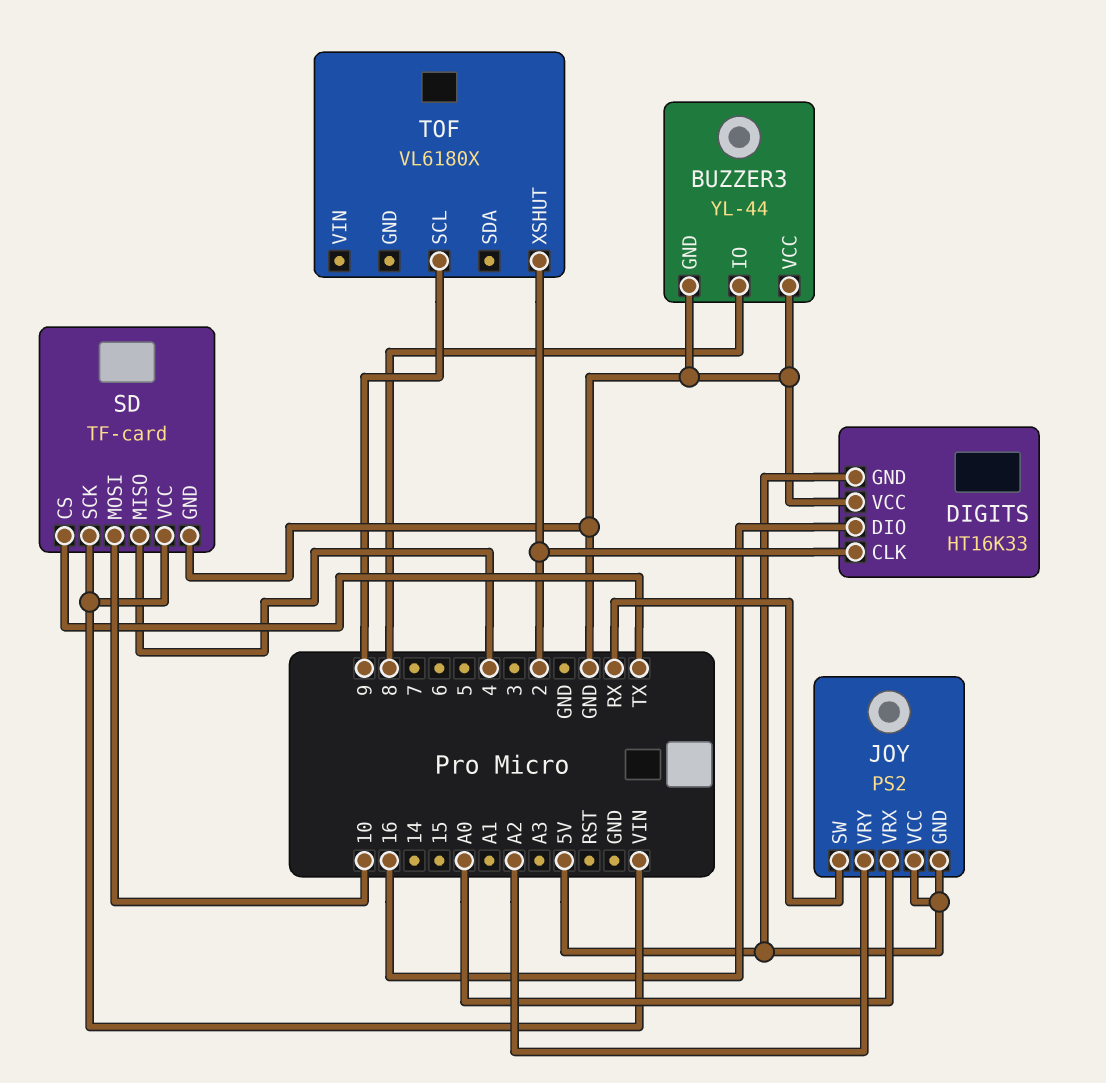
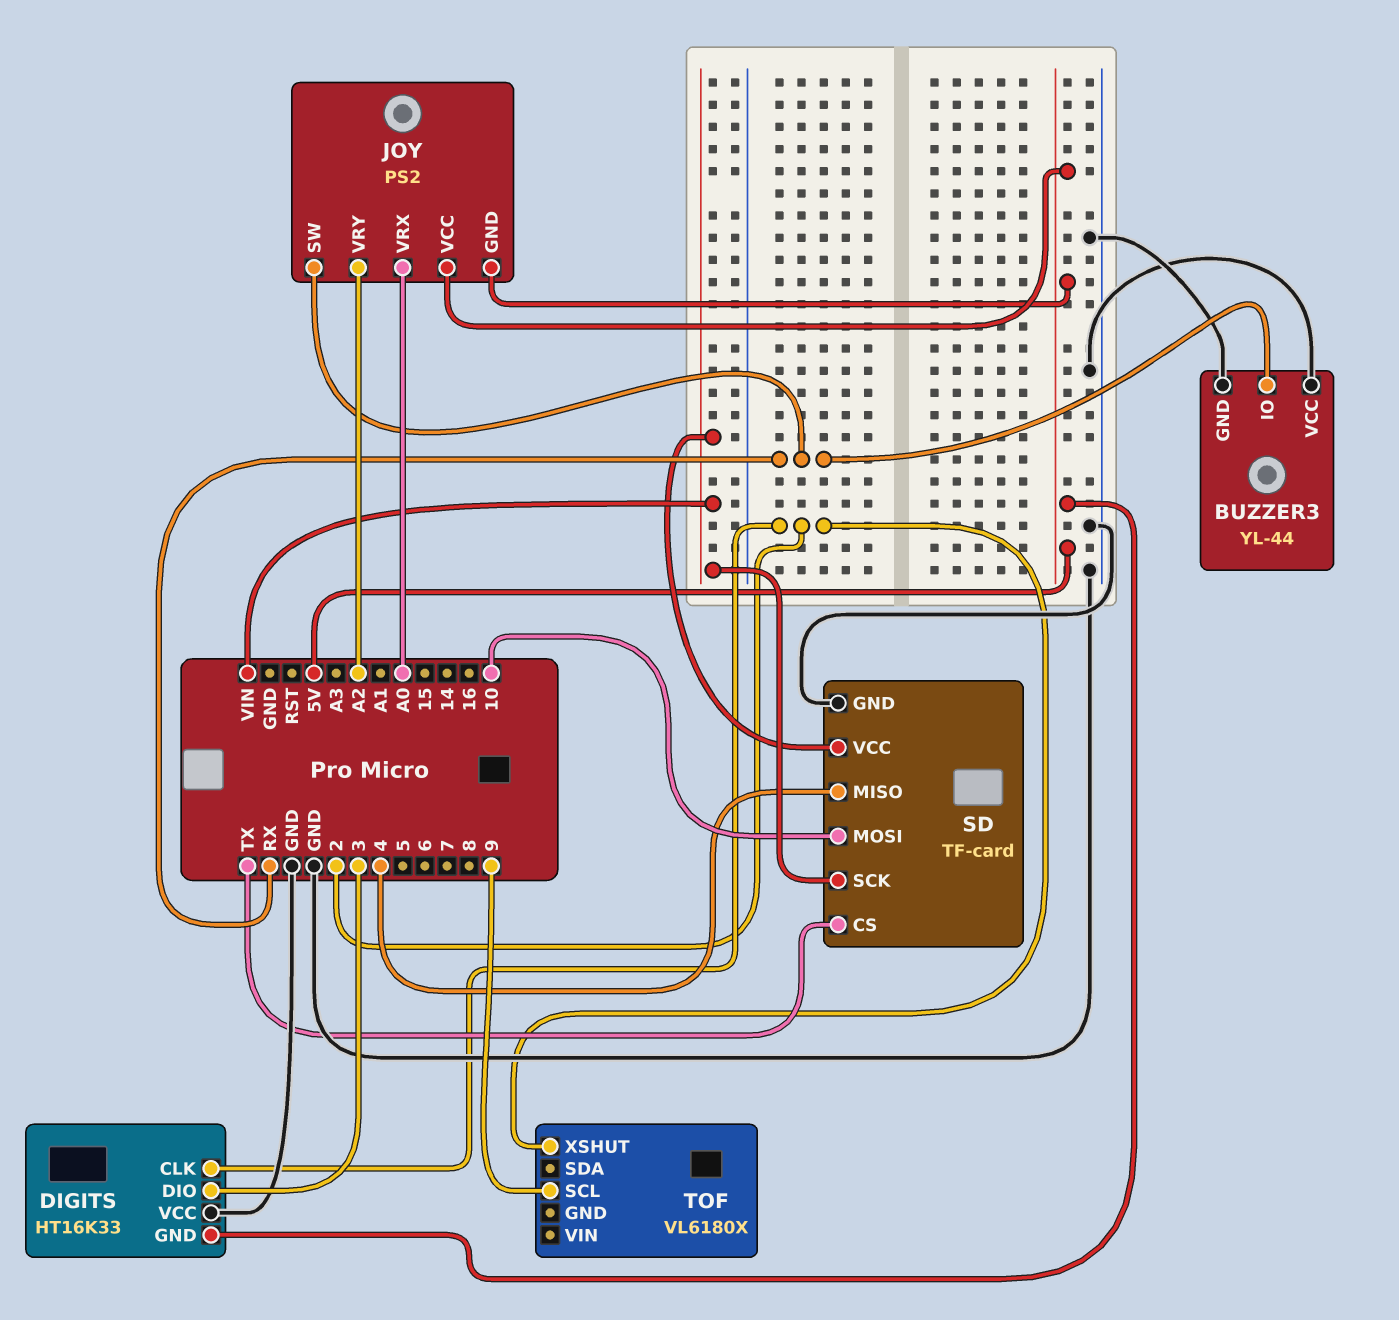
BUZZER3 pin IO: 8 -> RX
DIGITS pin DIO: 16 -> 3

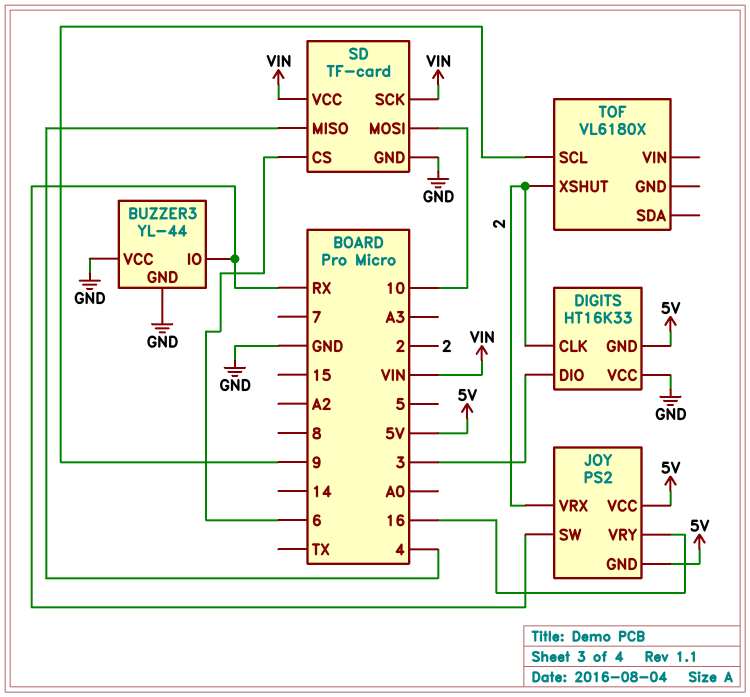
JOY pin VRX: A0 -> 2
JOY pin VRY: A2 -> 16
SD pin CS: TX -> 6

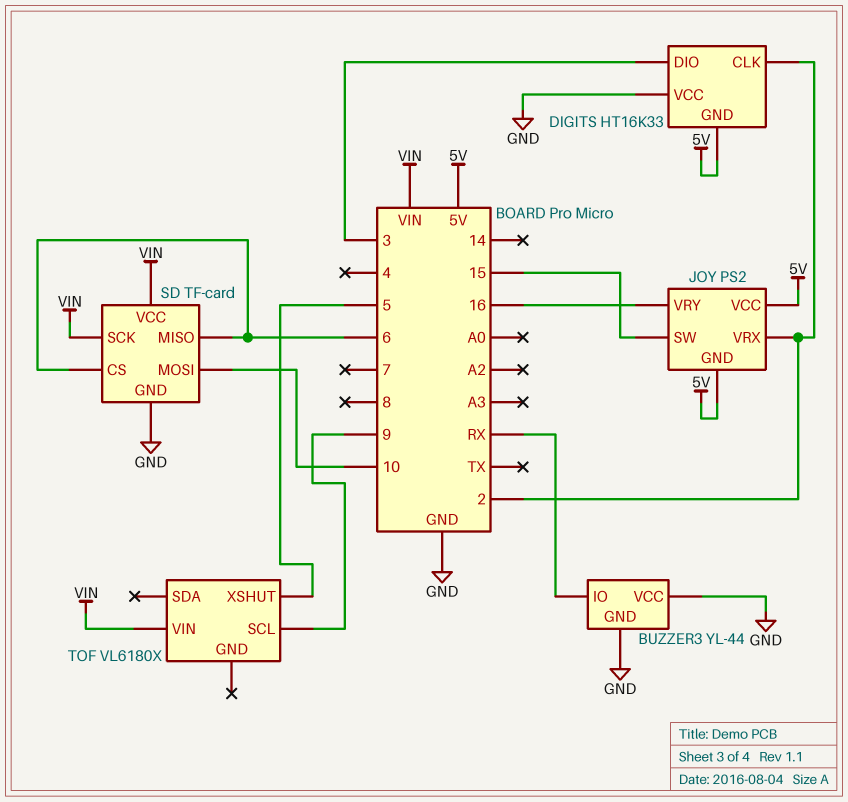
JOY pin SW: RX -> 15
SD pin MISO: 4 -> 6
TOF pin VIN: none -> VIN
TOF pin XSHUT: 2 -> 5

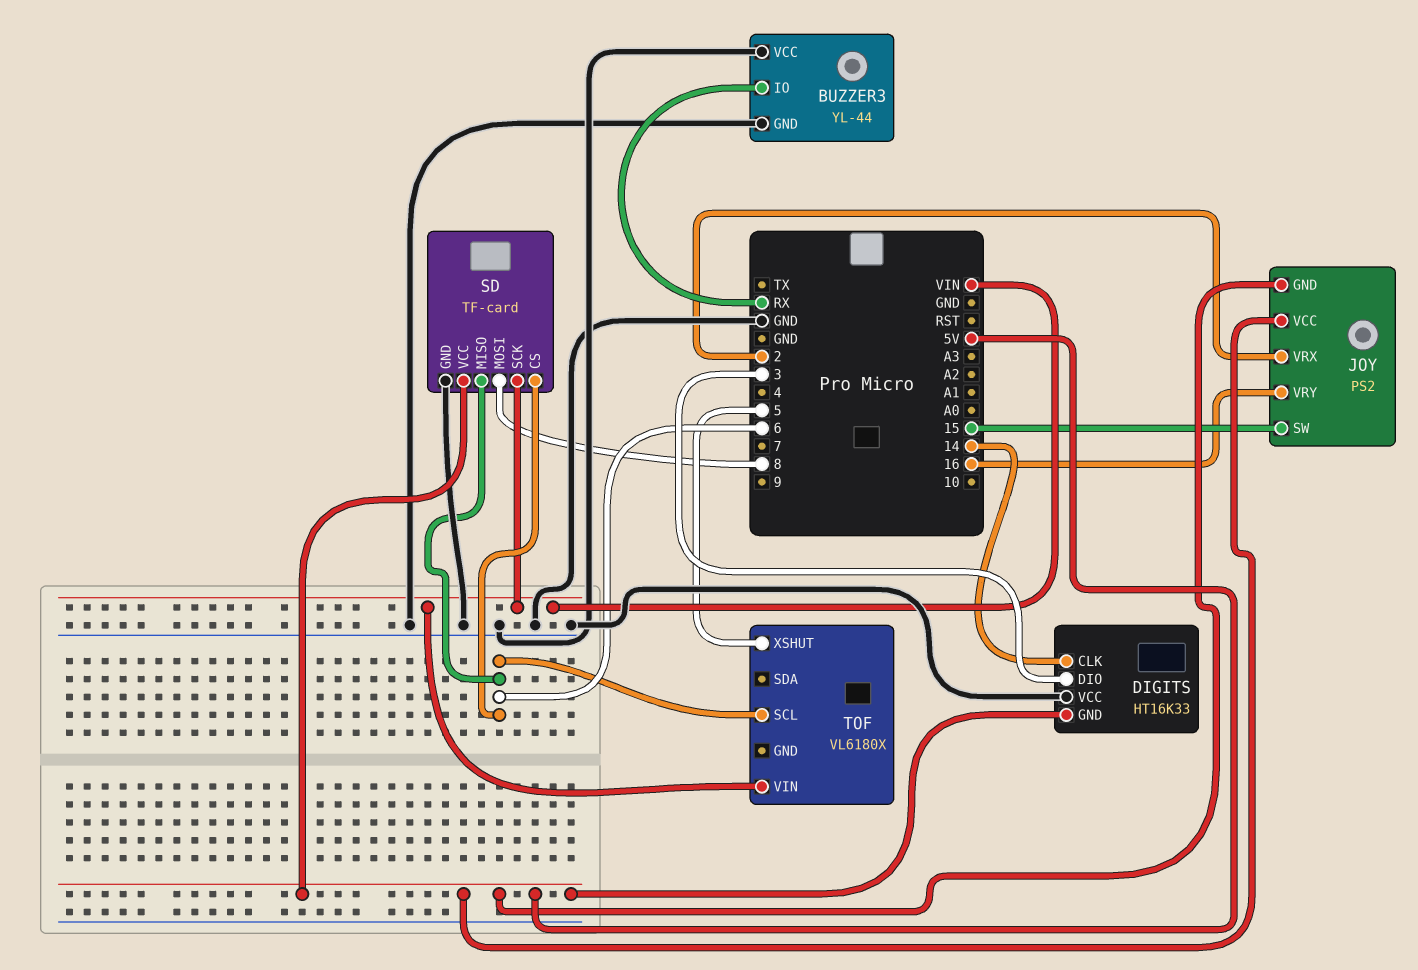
DIGITS pin CLK: 2 -> 14
SD pin MOSI: 10 -> 8
SD pin VCC: VIN -> 5V
TOF pin SCL: 9 -> 6

